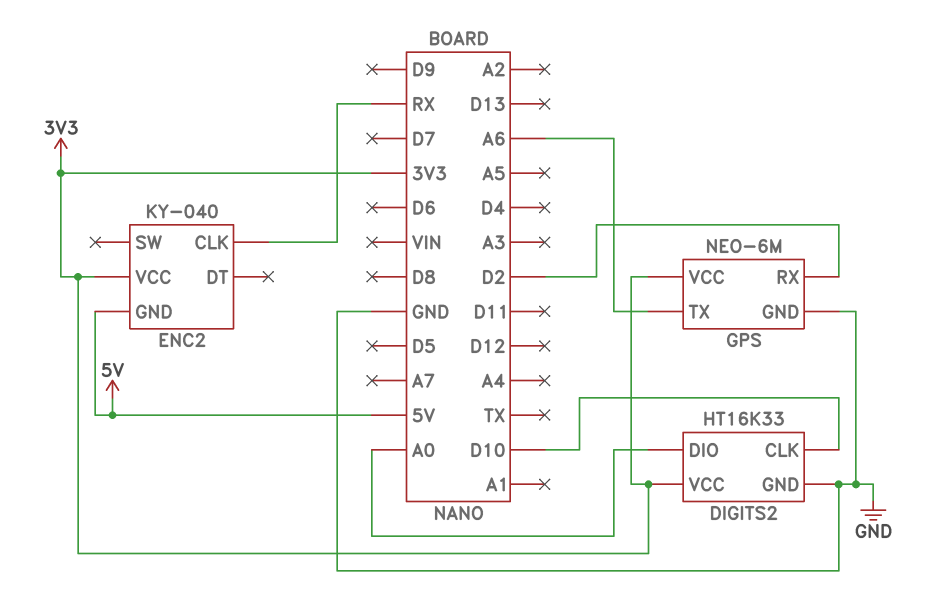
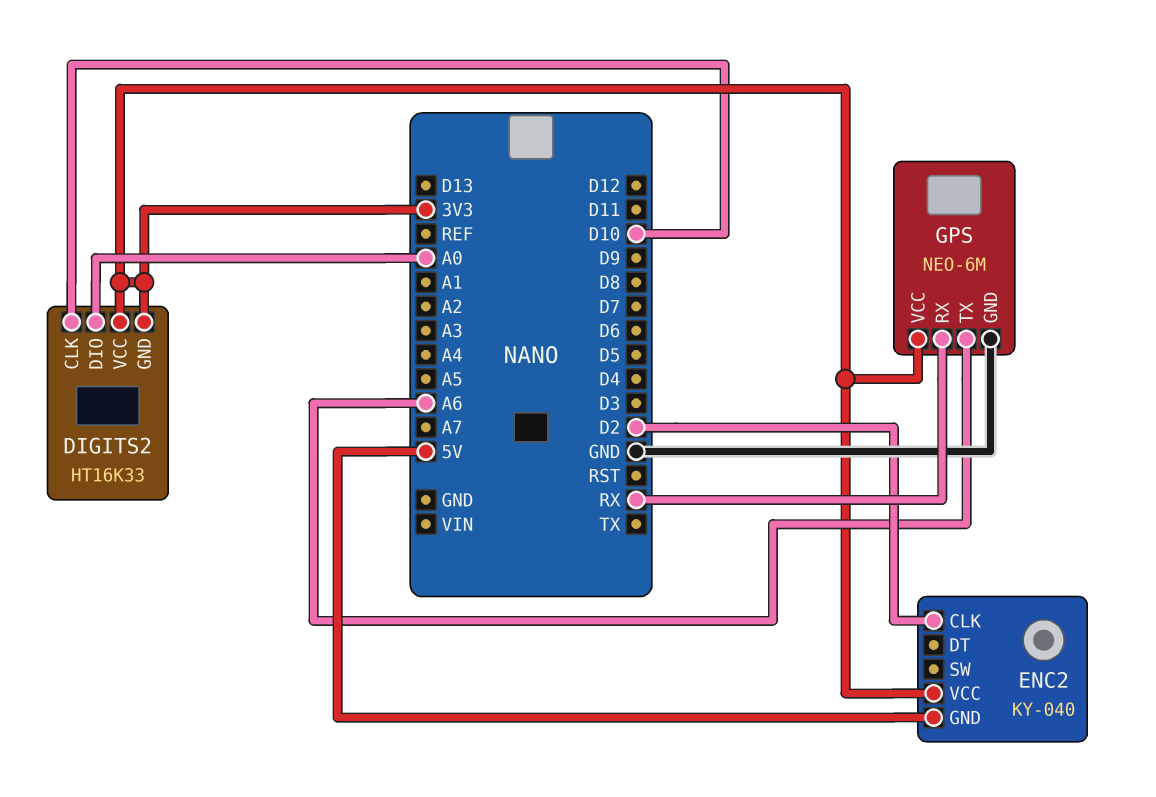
DIGITS2 pin GND: GND -> 3V3
ENC2 pin CLK: RX -> D2
GPS pin RX: D2 -> RX

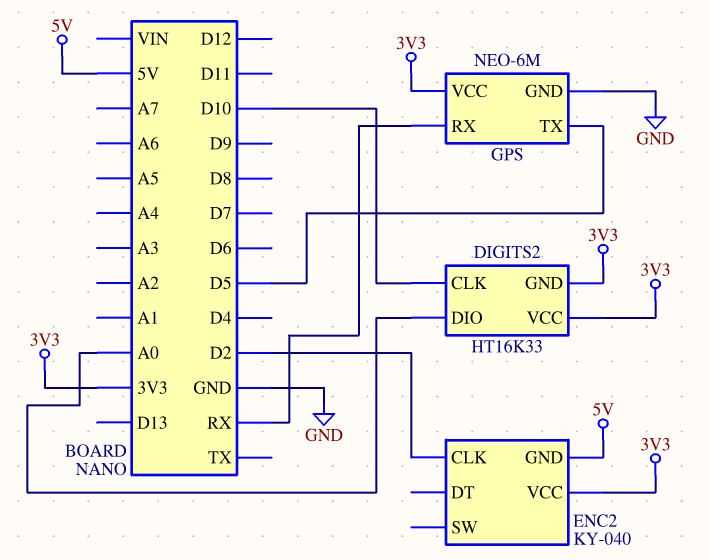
GPS pin TX: A6 -> D5

